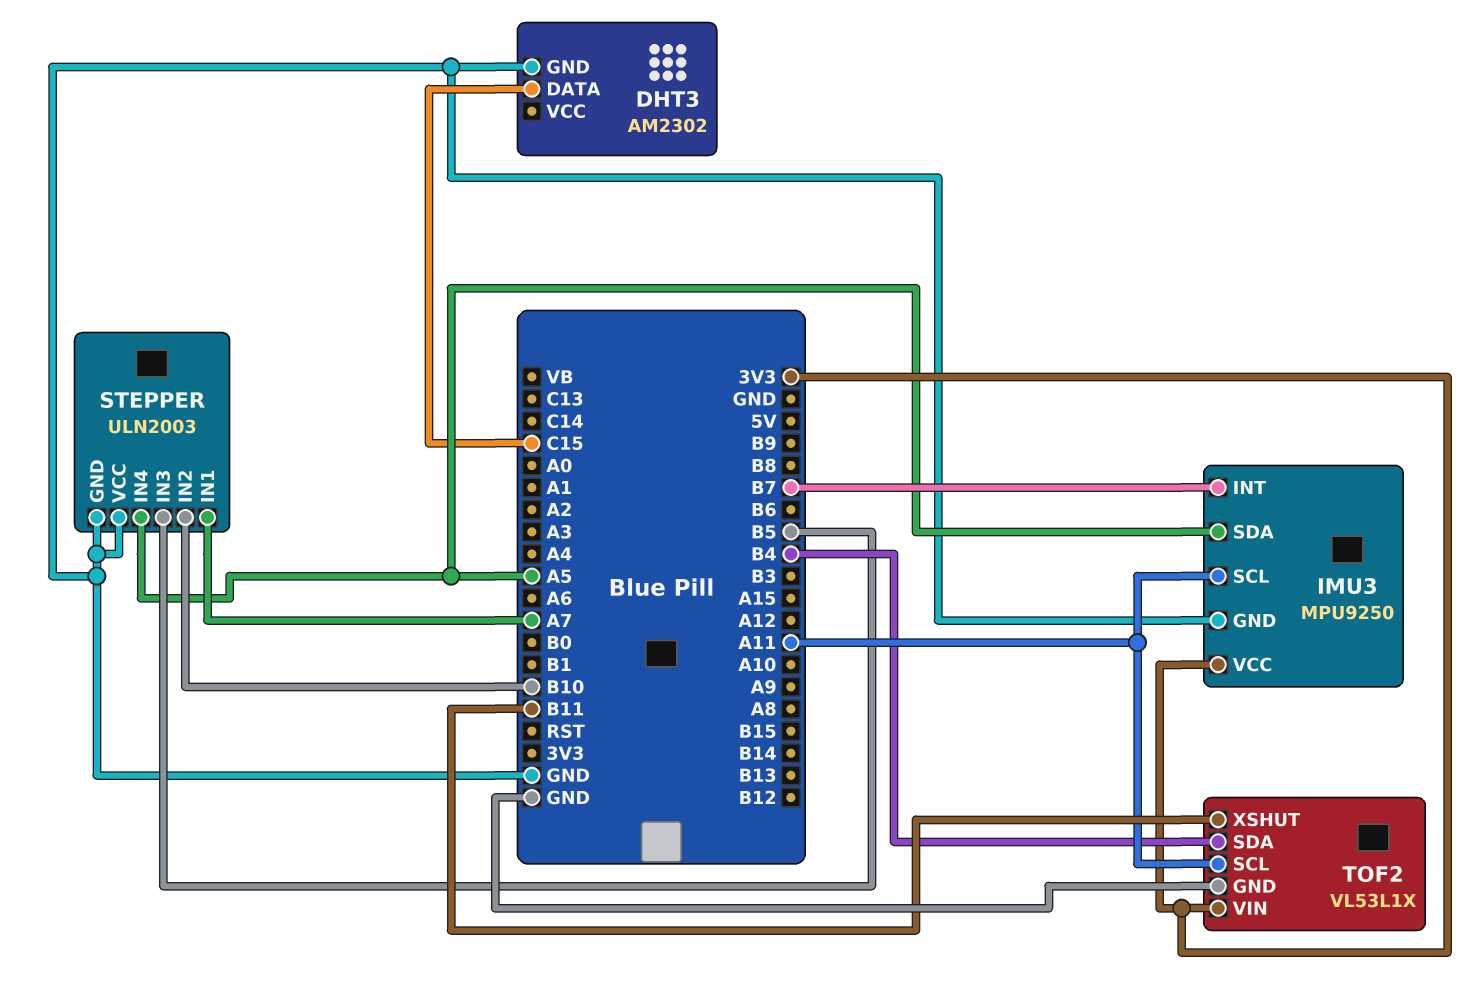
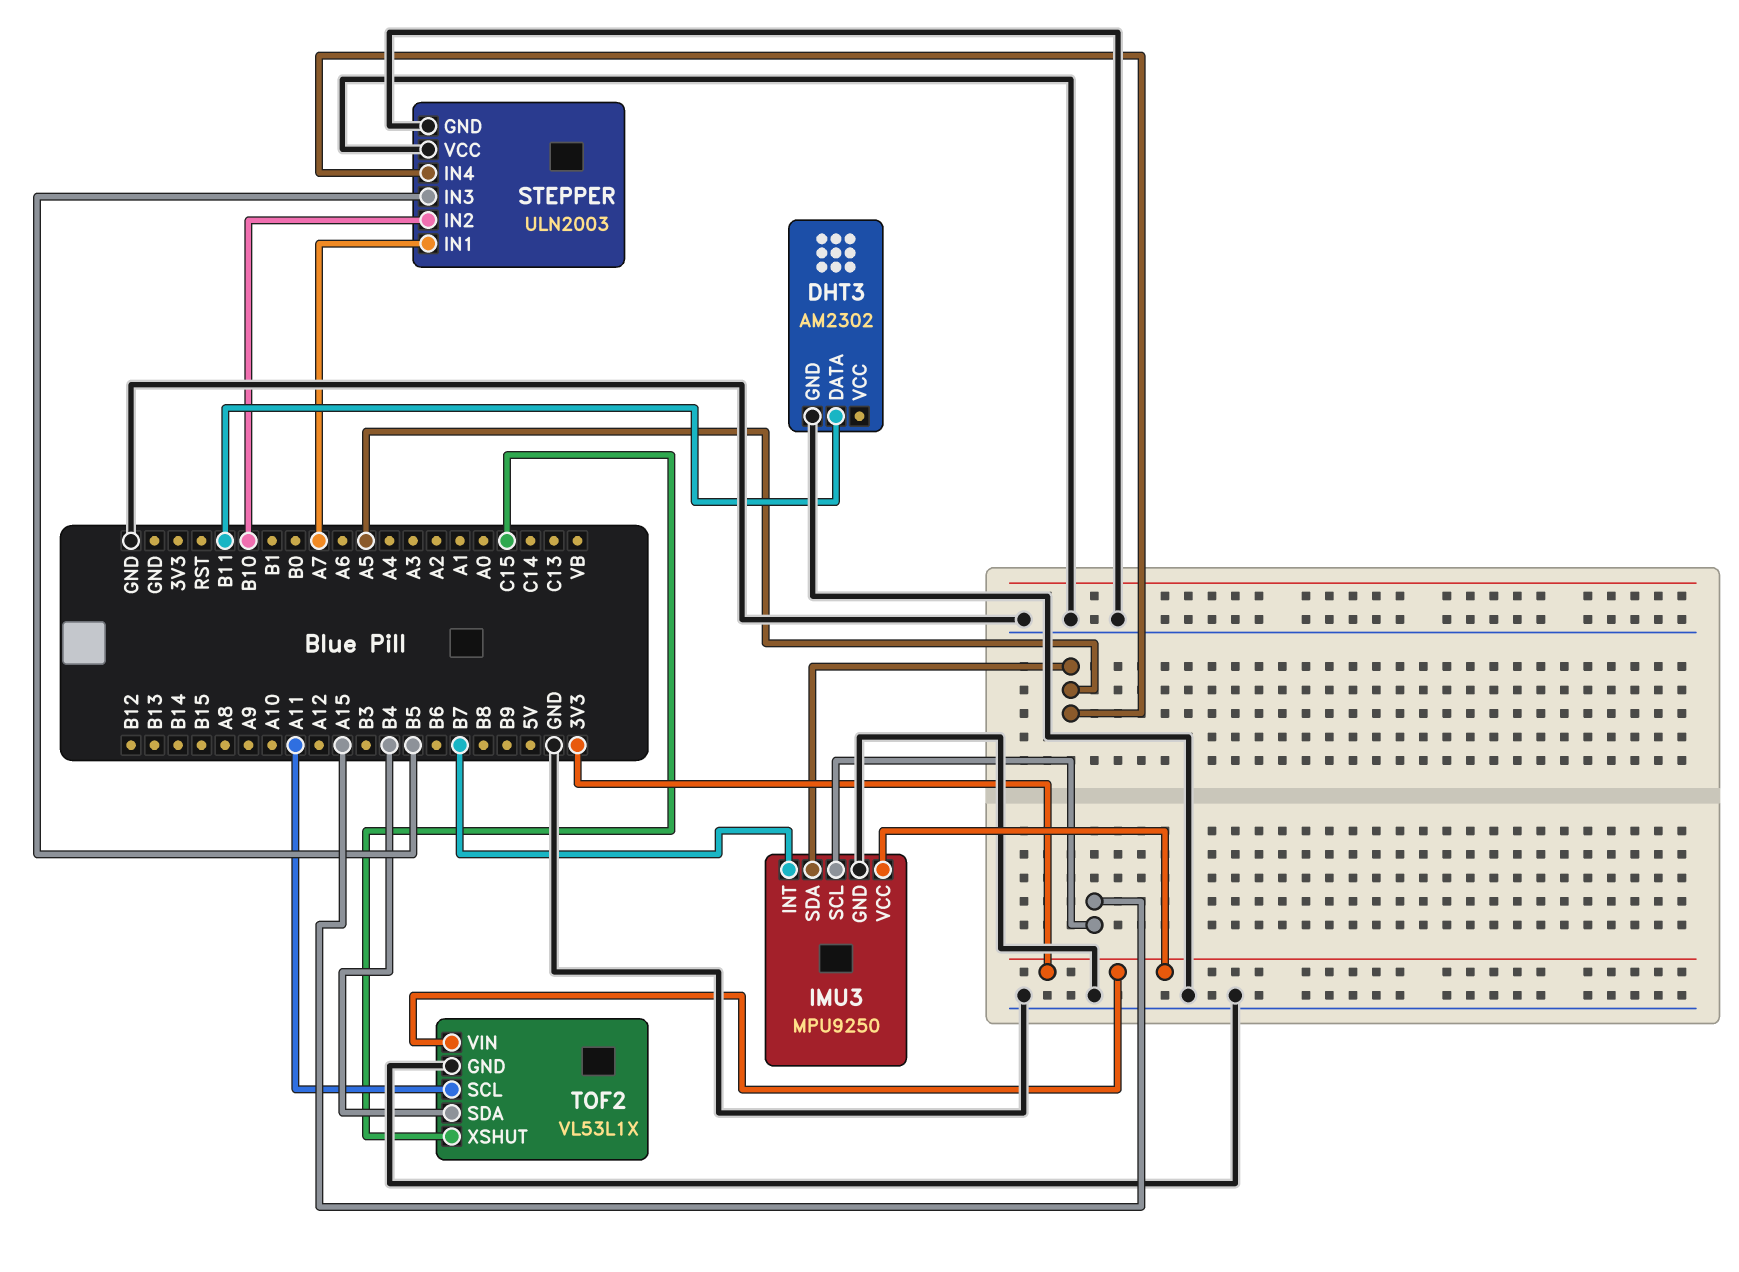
DHT3 pin DATA: C15 -> B11
IMU3 pin SCL: A11 -> A15
TOF2 pin XSHUT: B11 -> C15

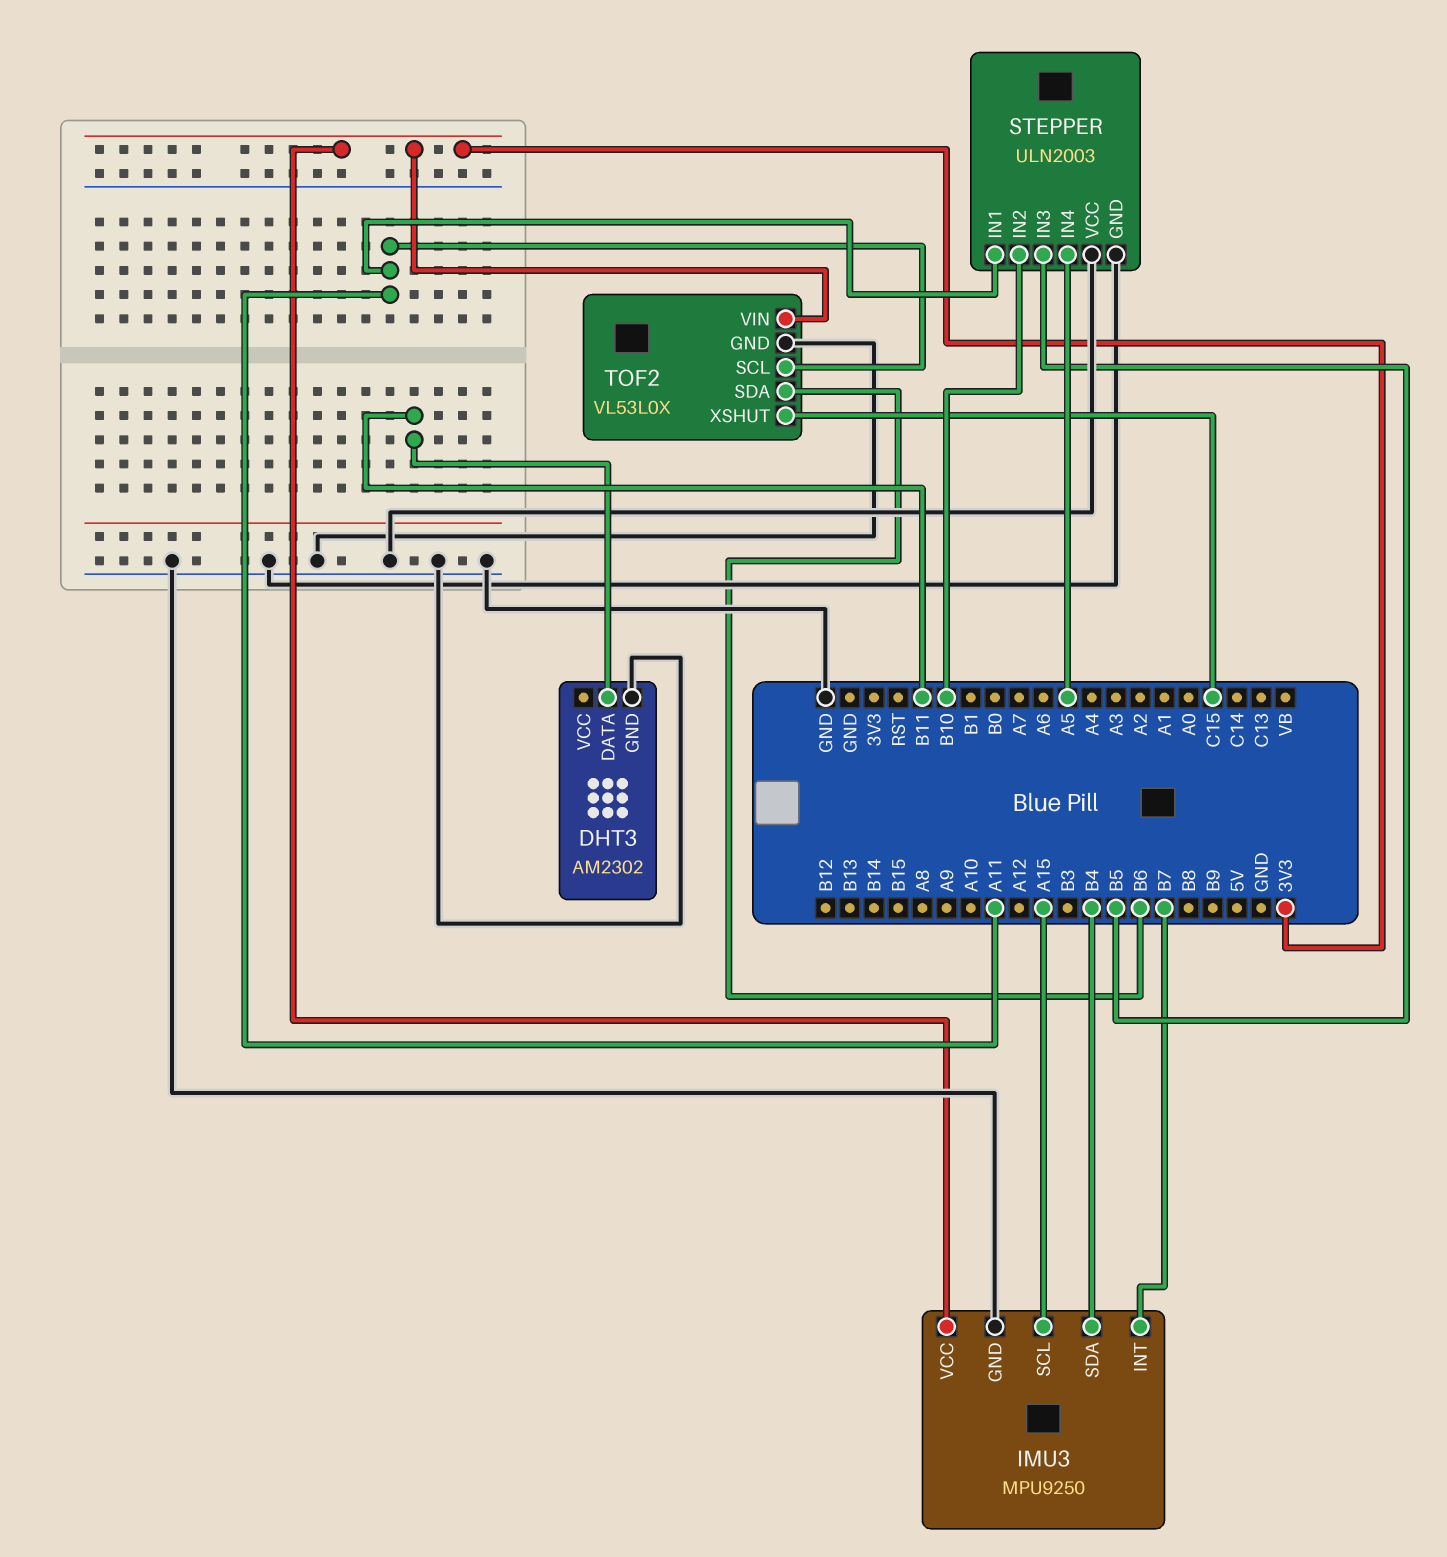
IMU3 pin SDA: A5 -> B4
STEPPER pin IN1: A7 -> A11
TOF2: VL53L1X -> VL53L0X
TOF2 pin SDA: B4 -> B6

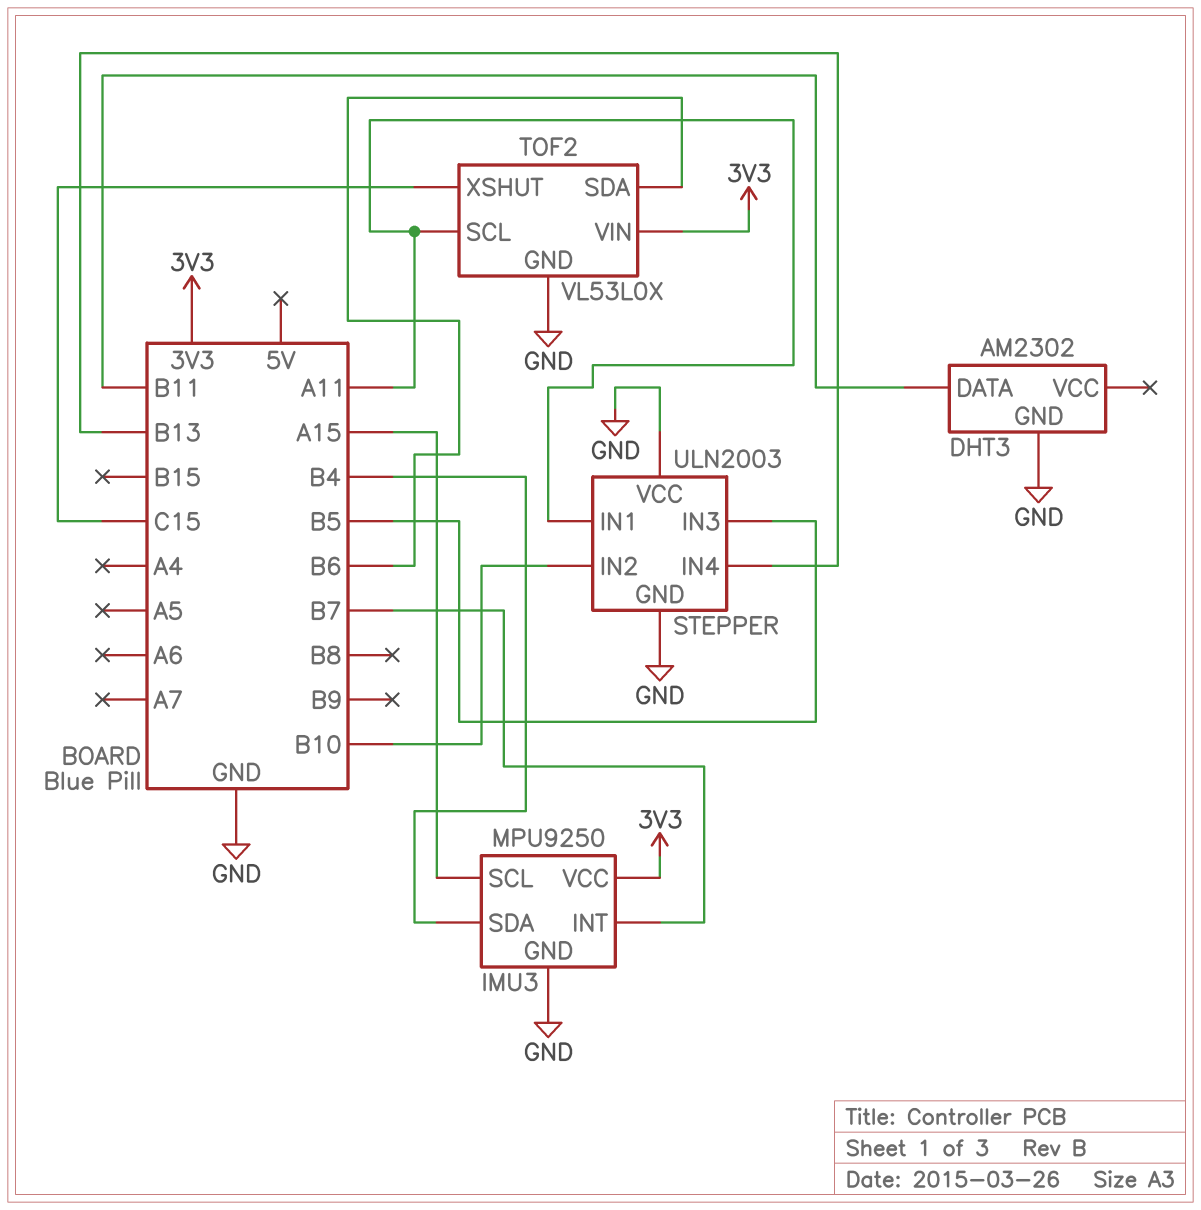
STEPPER pin IN4: A5 -> B13

